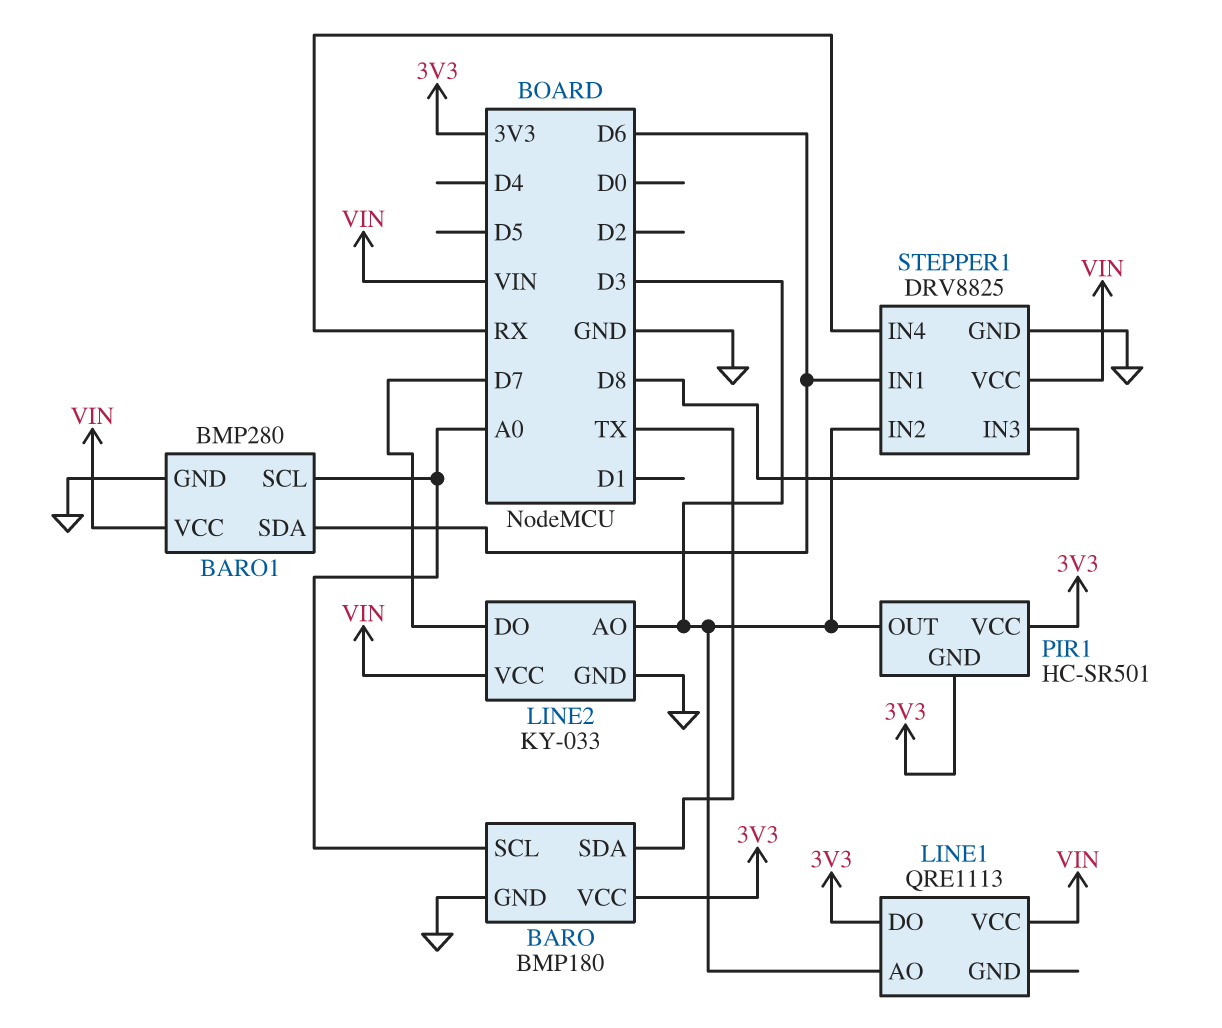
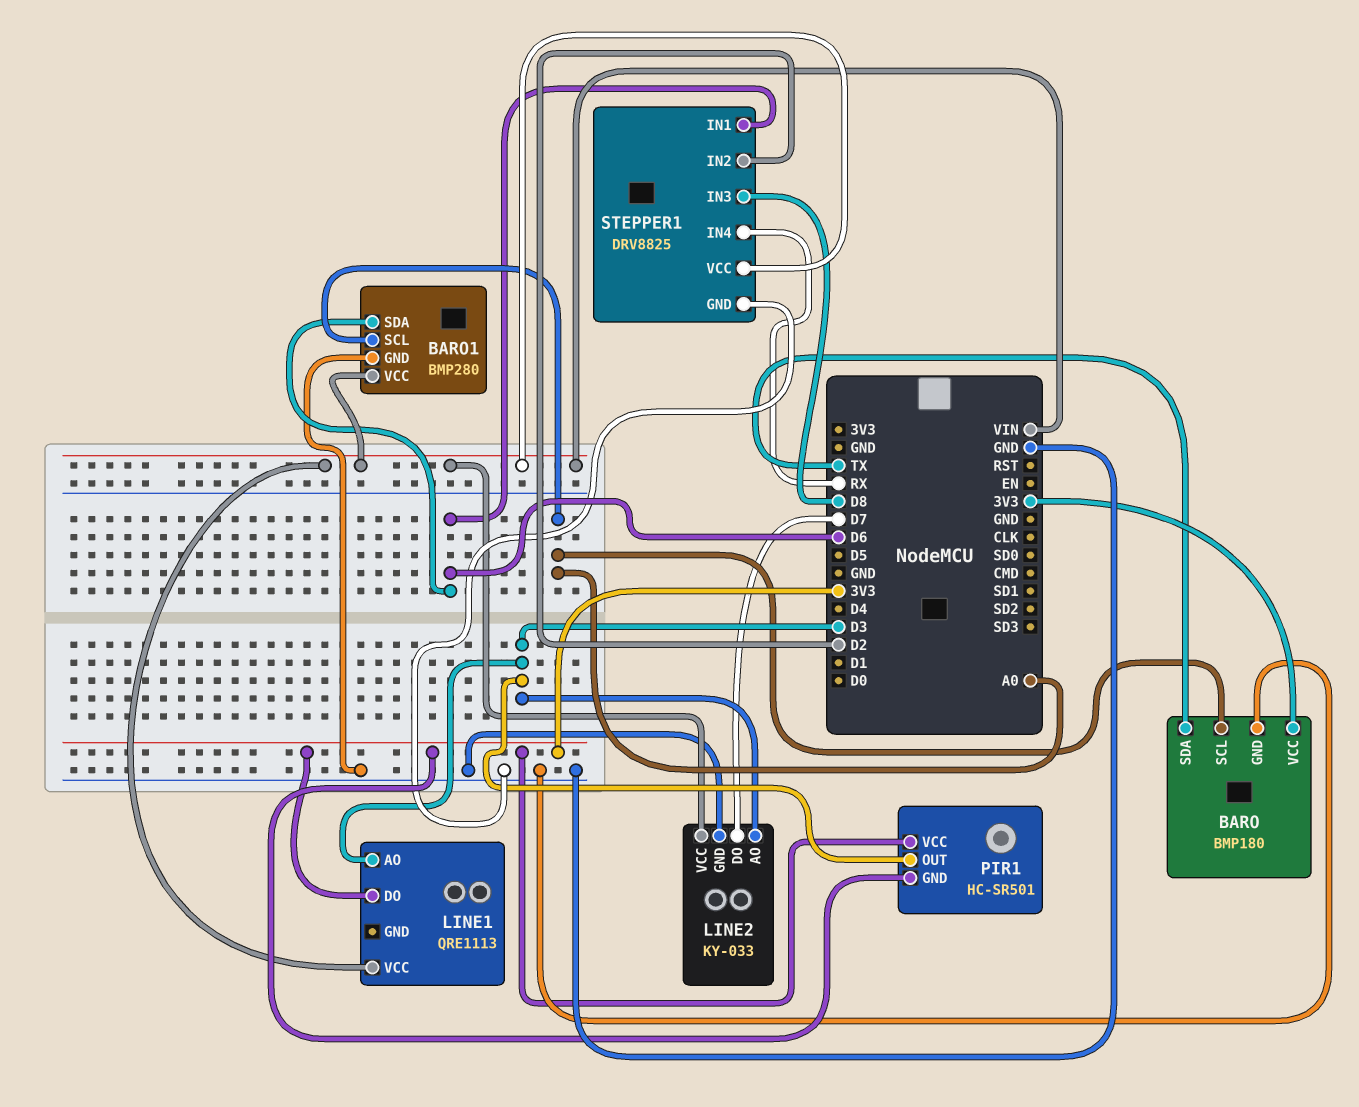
STEPPER1 pin IN2: D3 -> D2

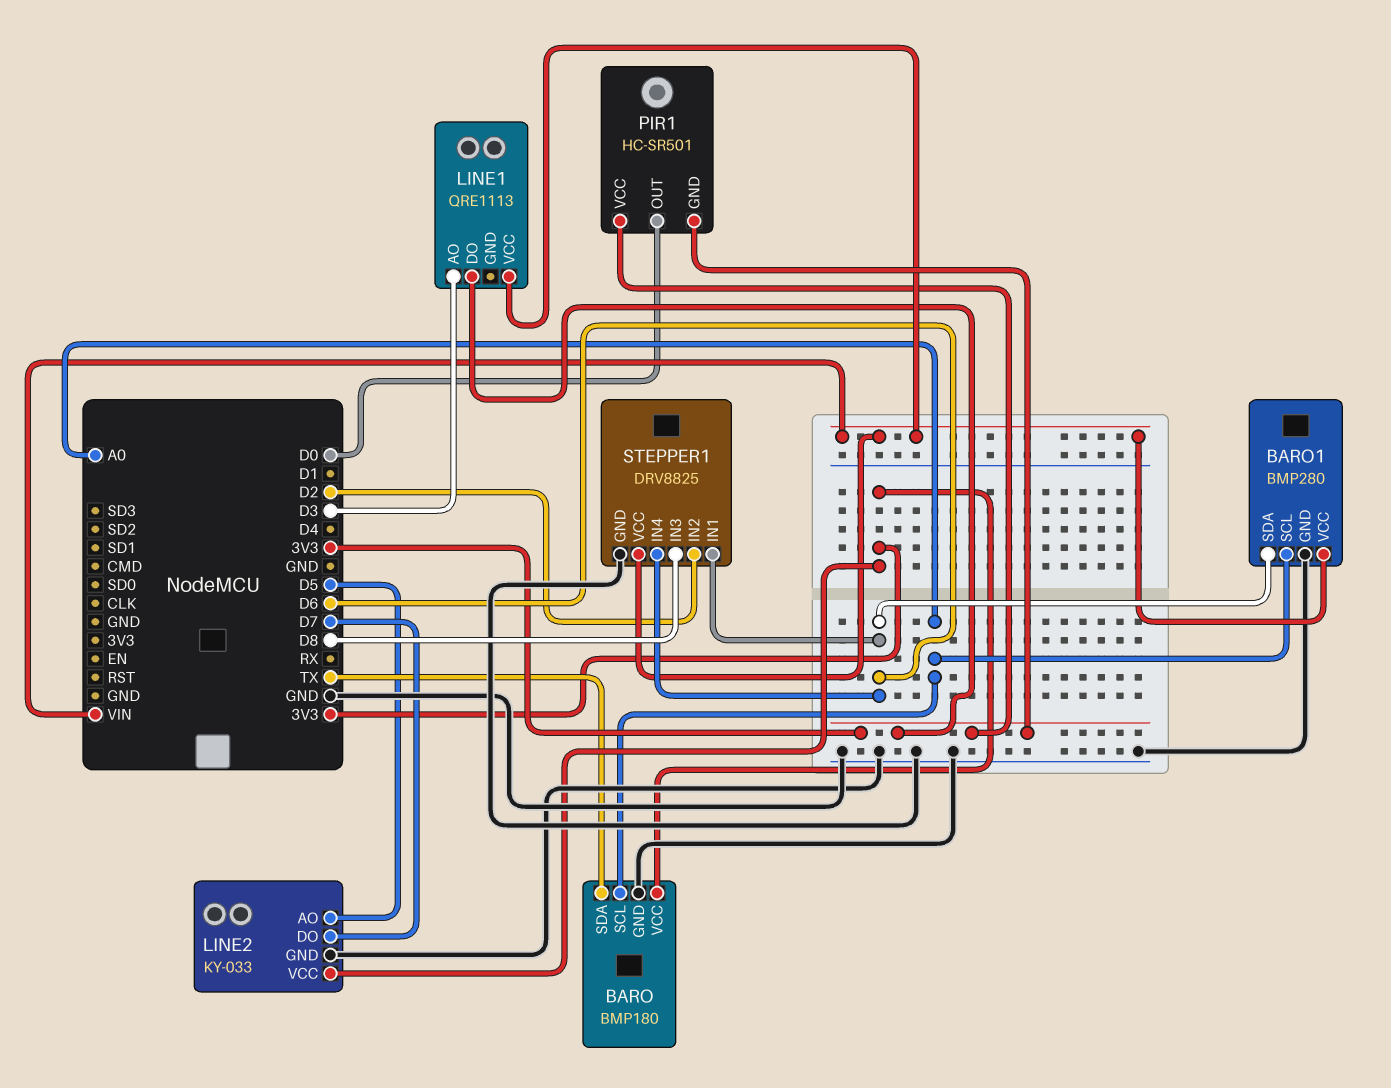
LINE2 pin AO: D3 -> D5
LINE2 pin VCC: VIN -> 3V3
PIR1 pin OUT: D3 -> D0
STEPPER1 pin IN4: RX -> D6

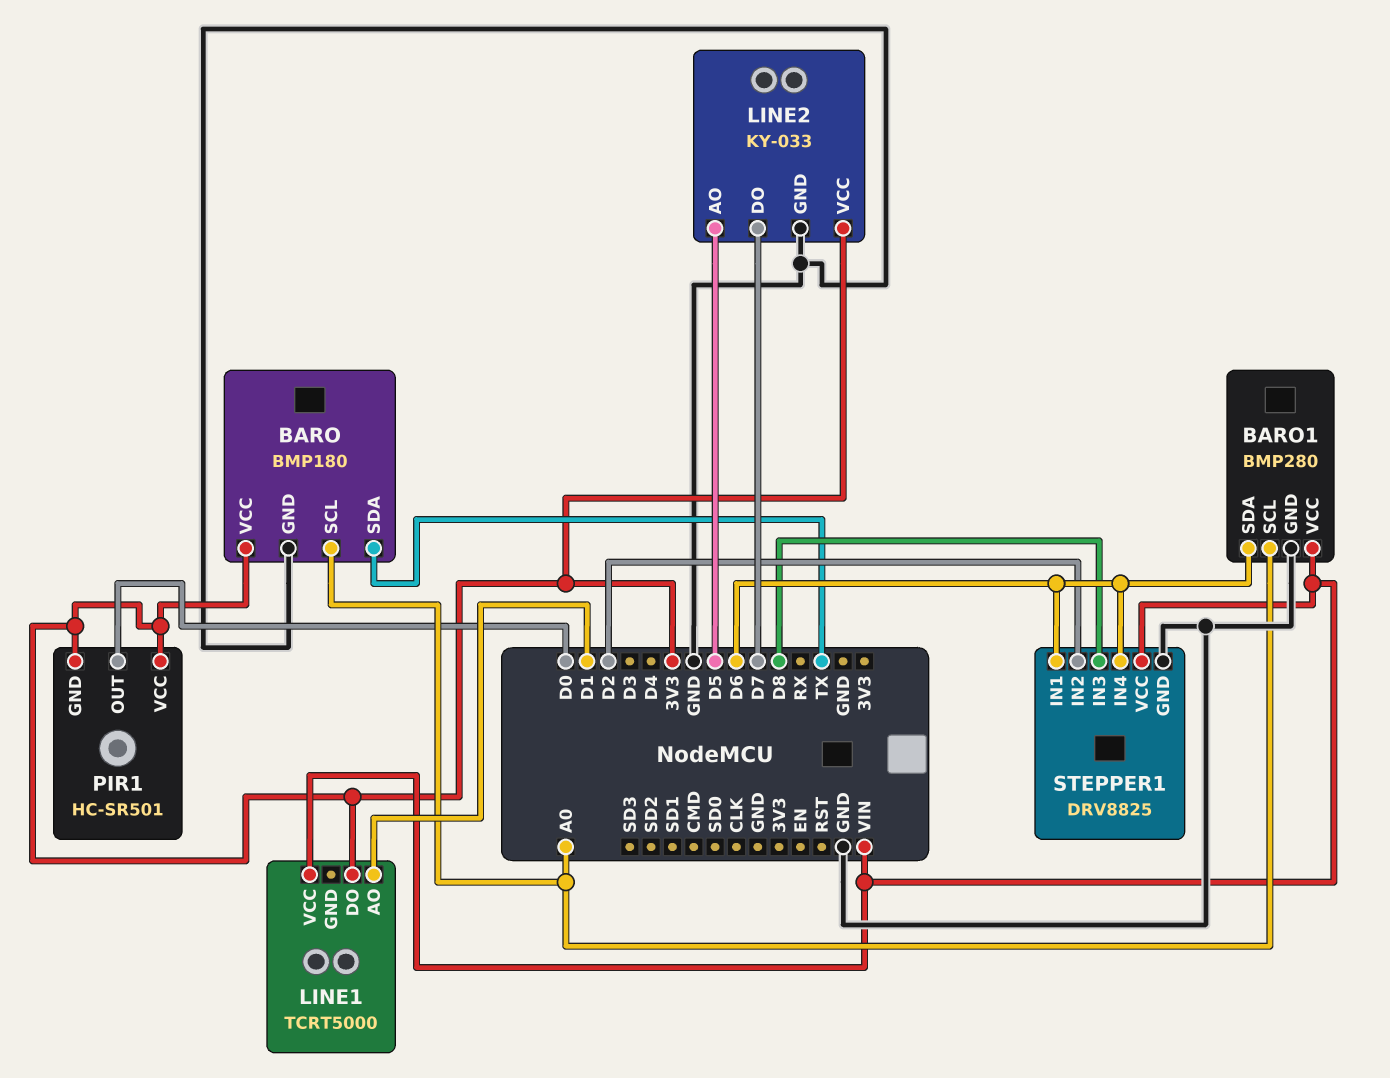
LINE1: QRE1113 -> TCRT5000
LINE1 pin AO: D3 -> D1

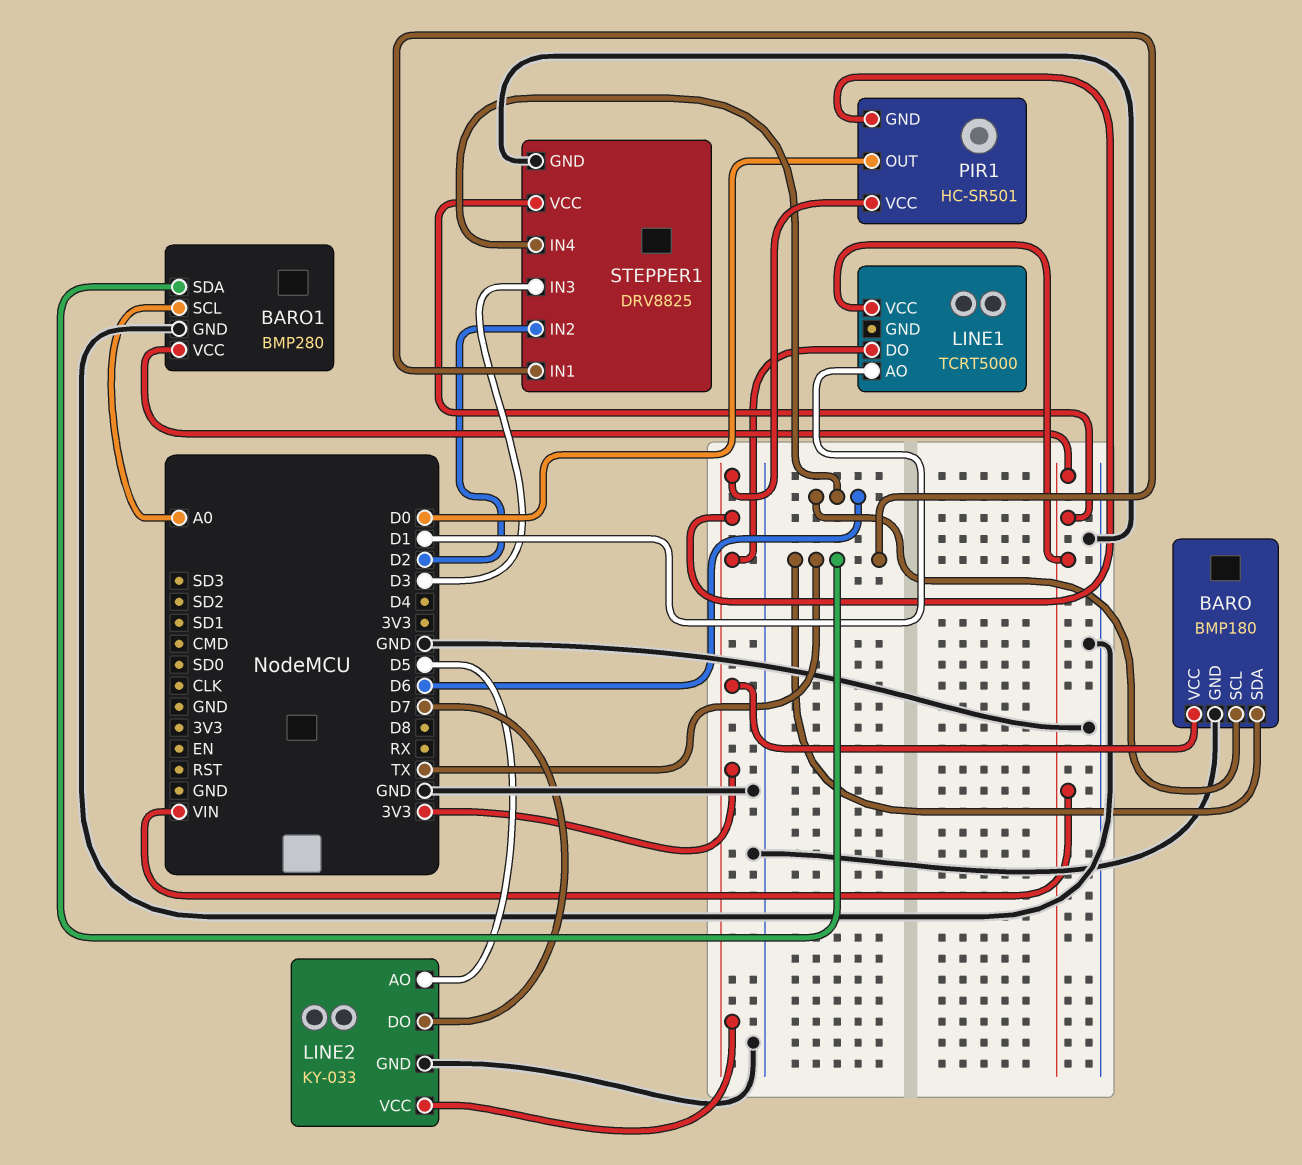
BARO pin SCL: A0 -> D6
BARO1 pin SDA: D6 -> TX
STEPPER1 pin IN1: D6 -> TX
STEPPER1 pin IN3: D8 -> D3

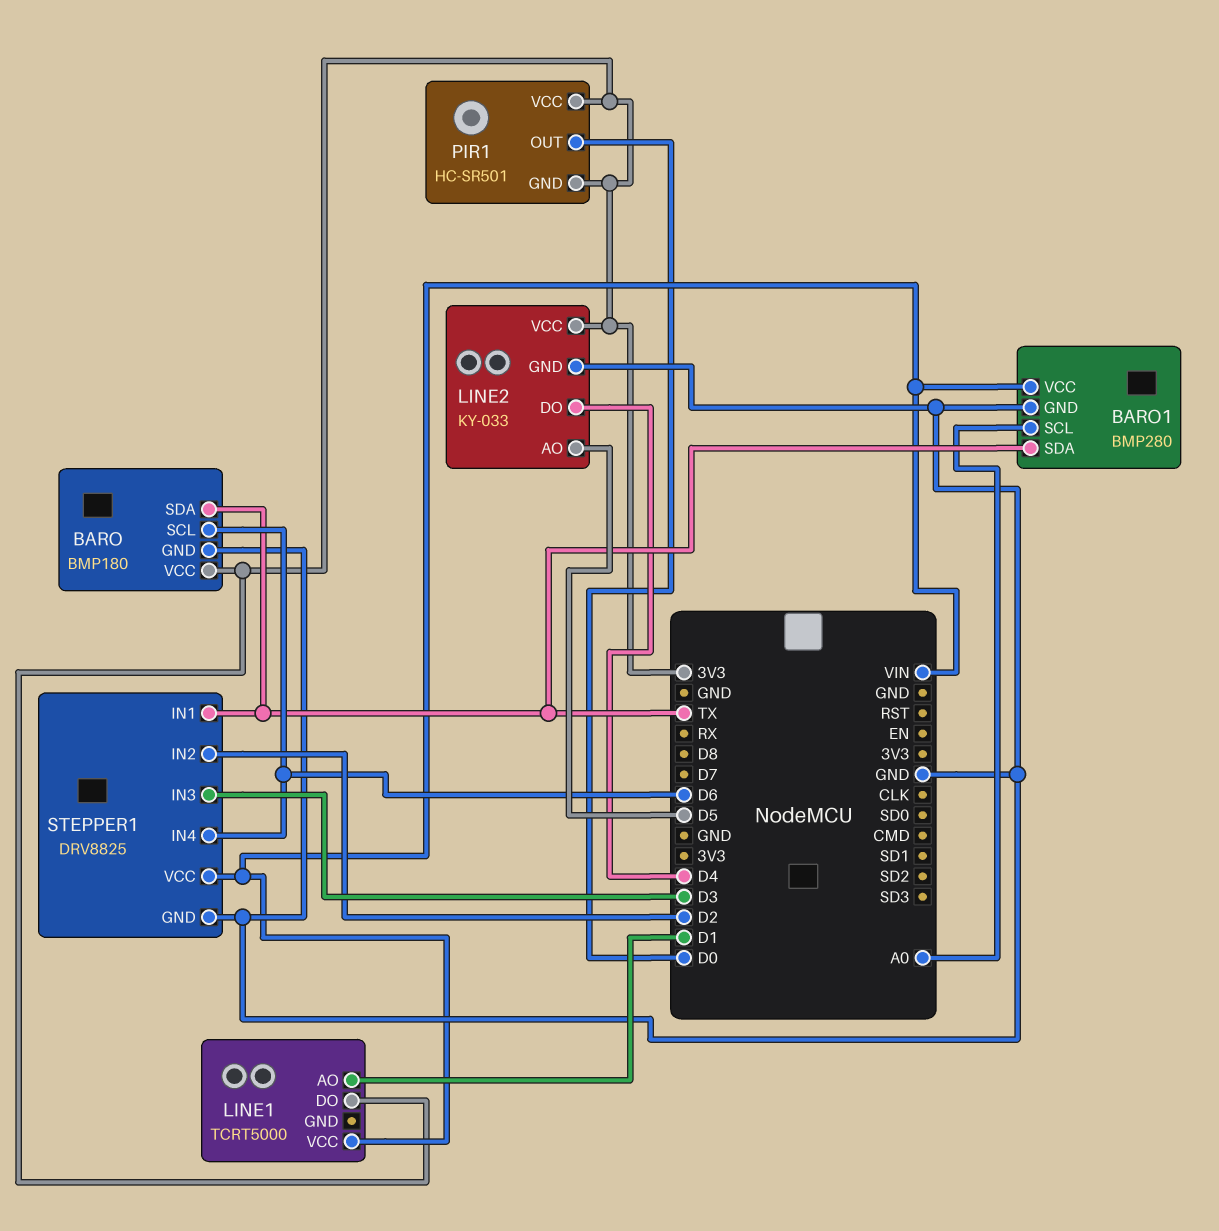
LINE2 pin DO: D7 -> D4

